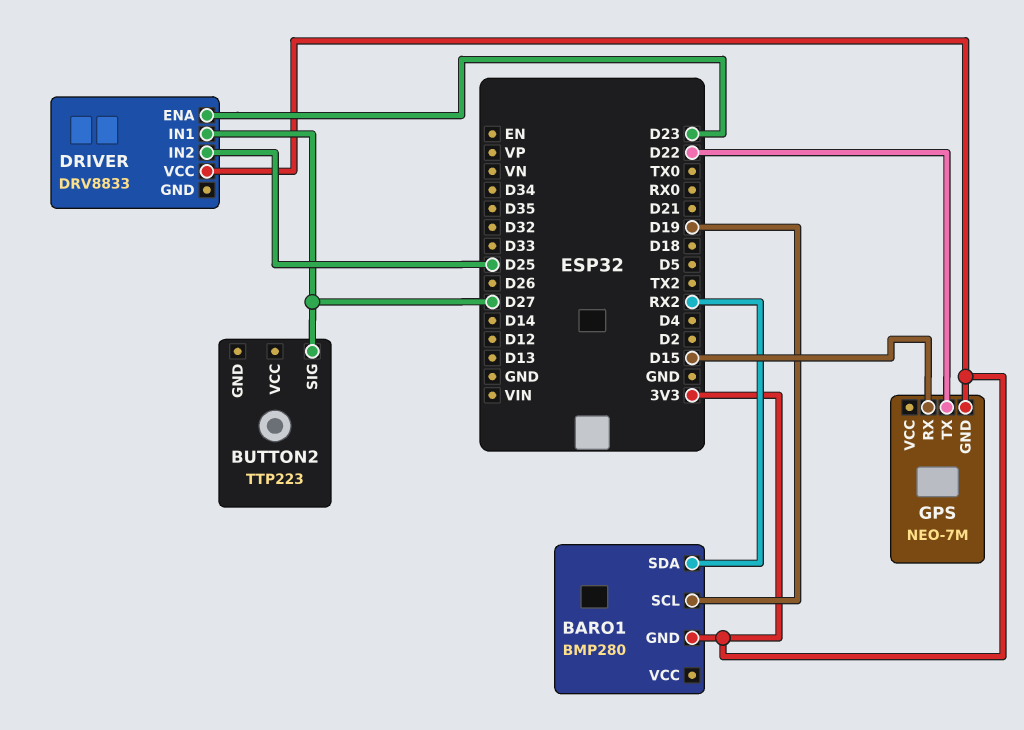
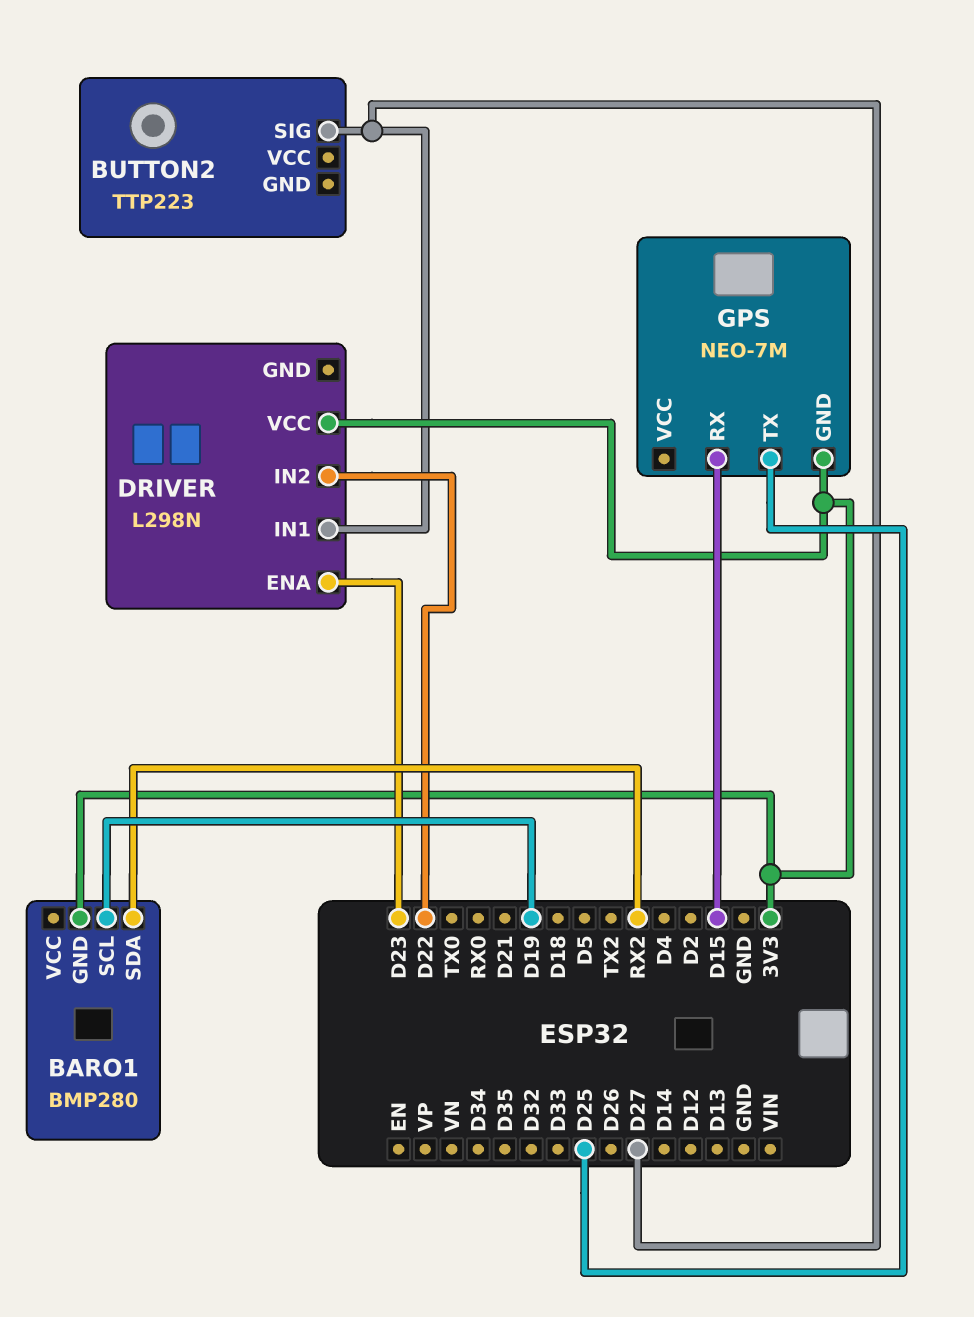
DRIVER: DRV8833 -> L298N
DRIVER pin IN2: D25 -> D22
GPS pin TX: D22 -> D25

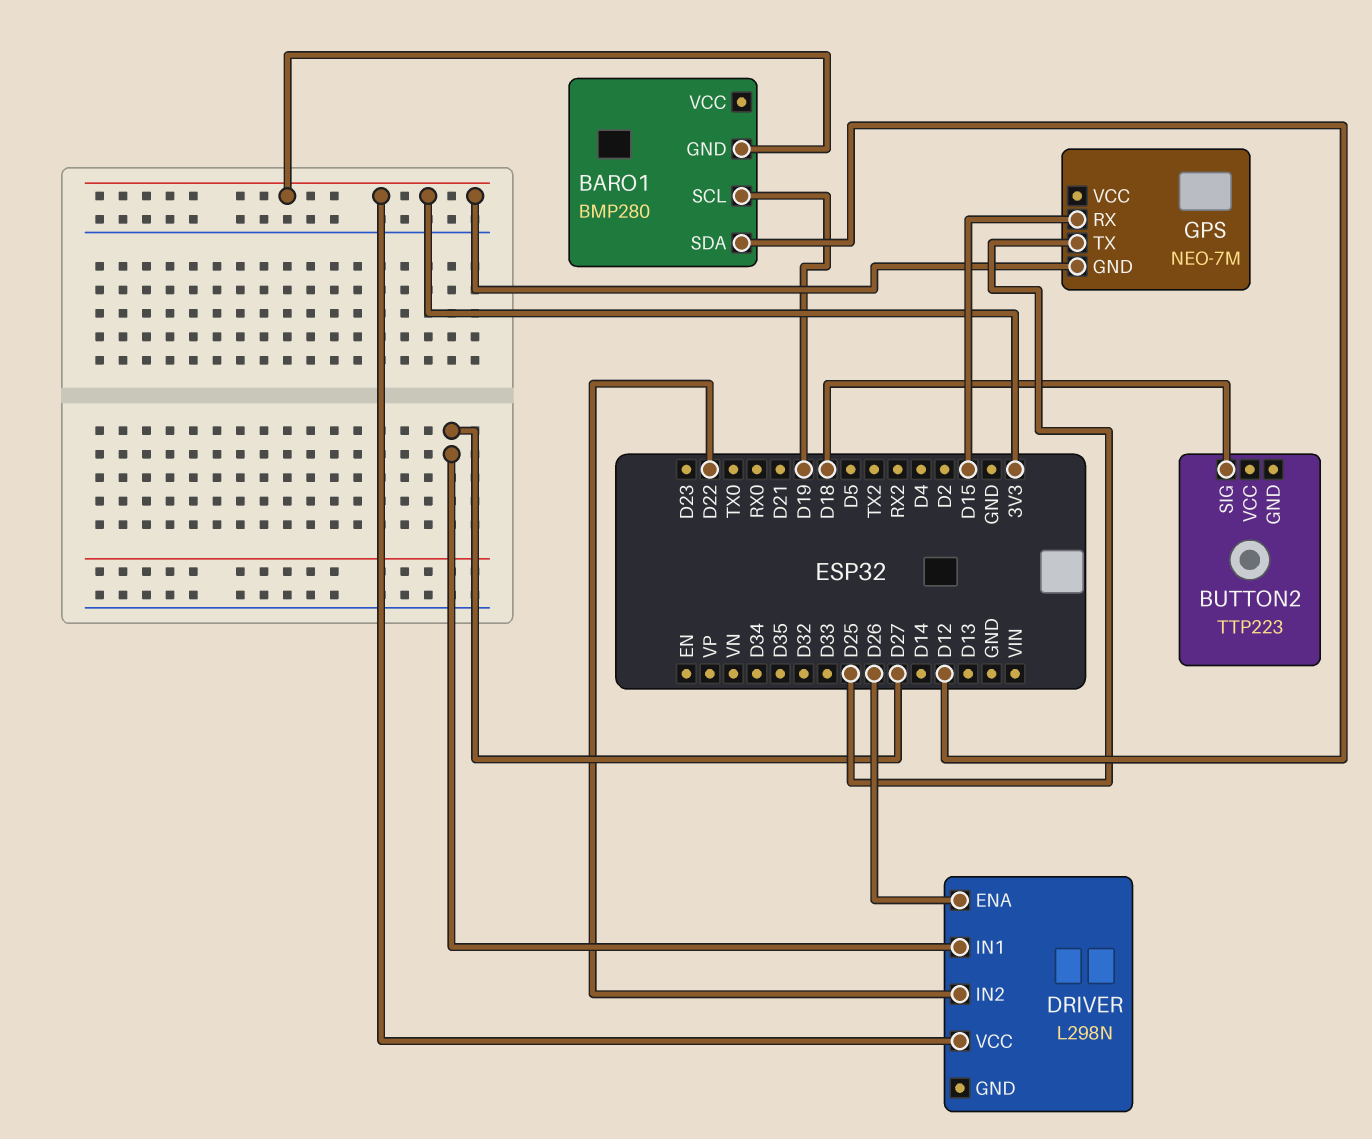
BARO1 pin SDA: RX2 -> D12
BUTTON2 pin SIG: D27 -> D18
DRIVER pin ENA: D23 -> D26

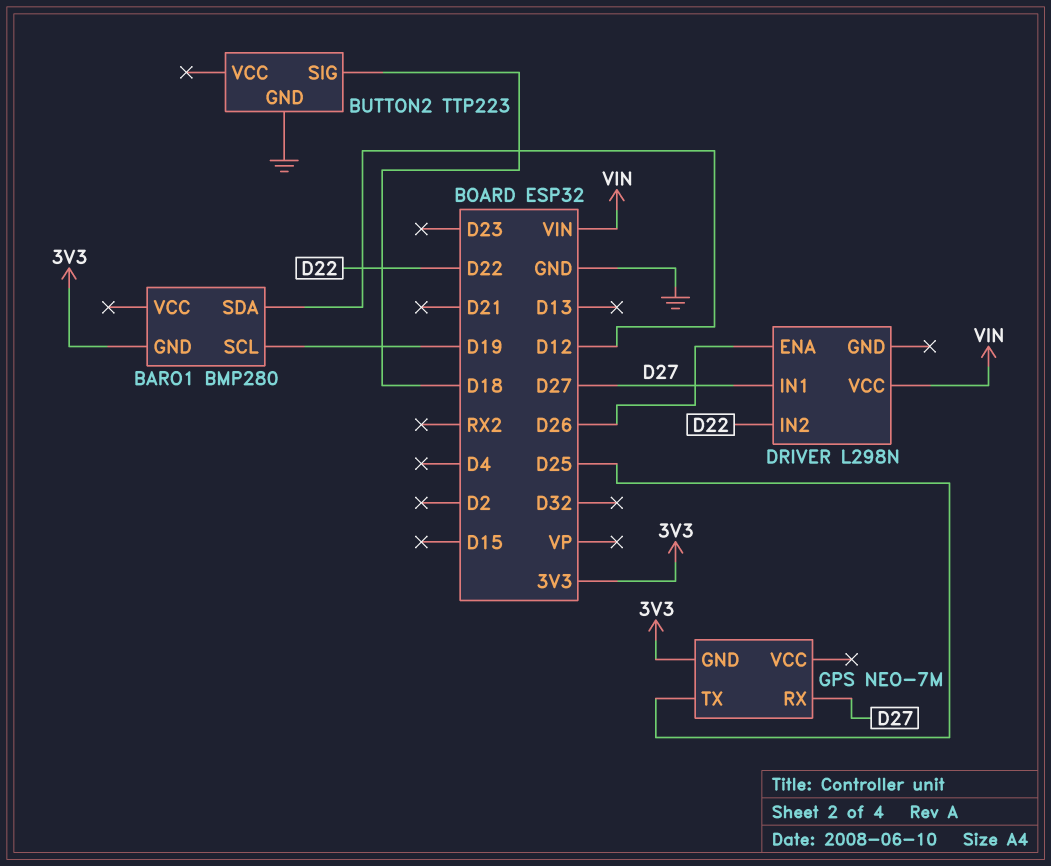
BUTTON2 pin GND: none -> GND
DRIVER pin VCC: 3V3 -> VIN
GPS pin RX: D15 -> D27

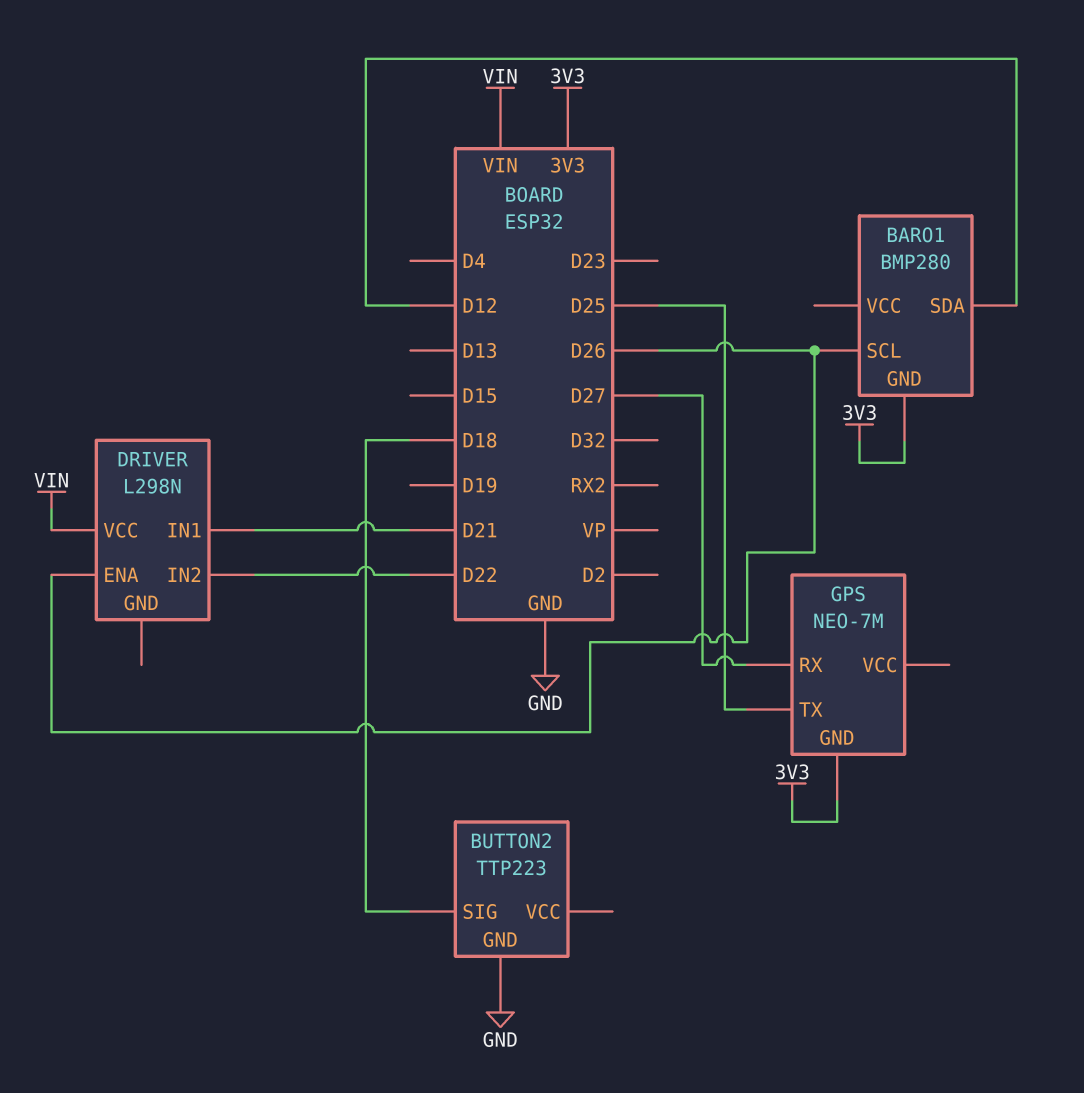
BARO1 pin SCL: D19 -> D26
DRIVER pin IN1: D27 -> D21

